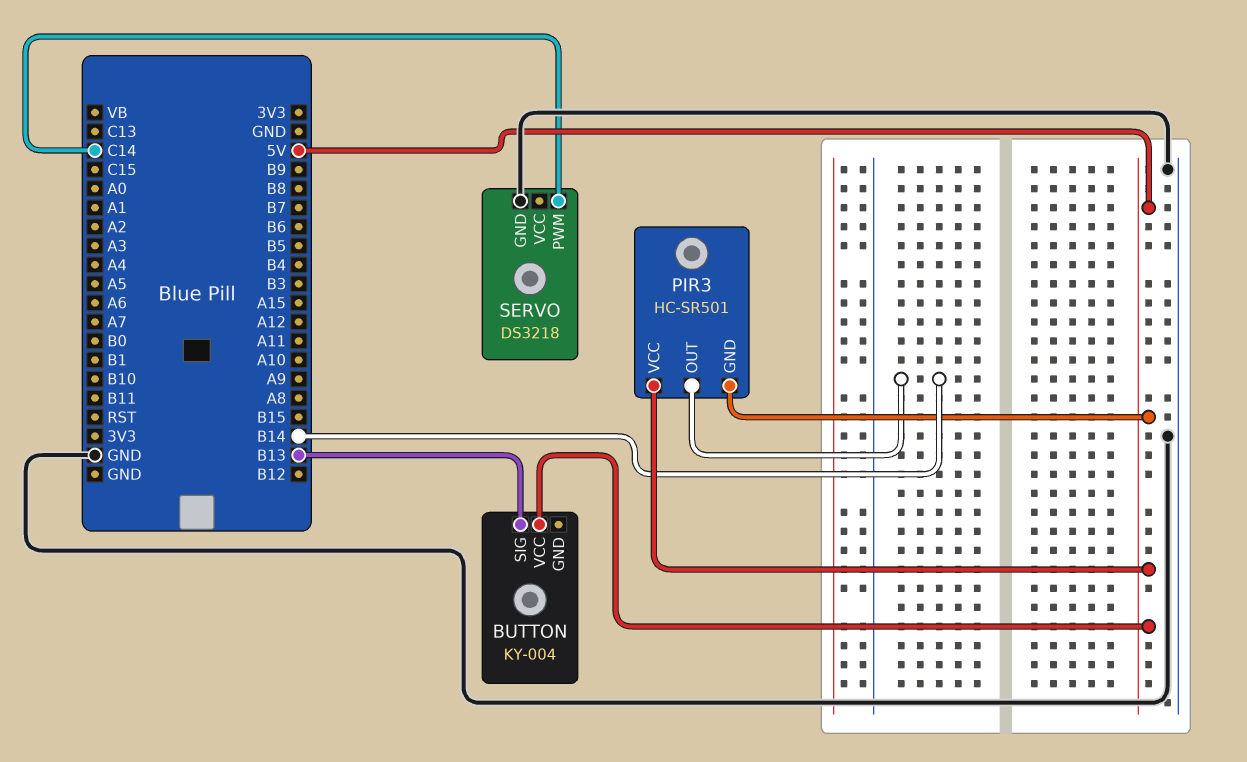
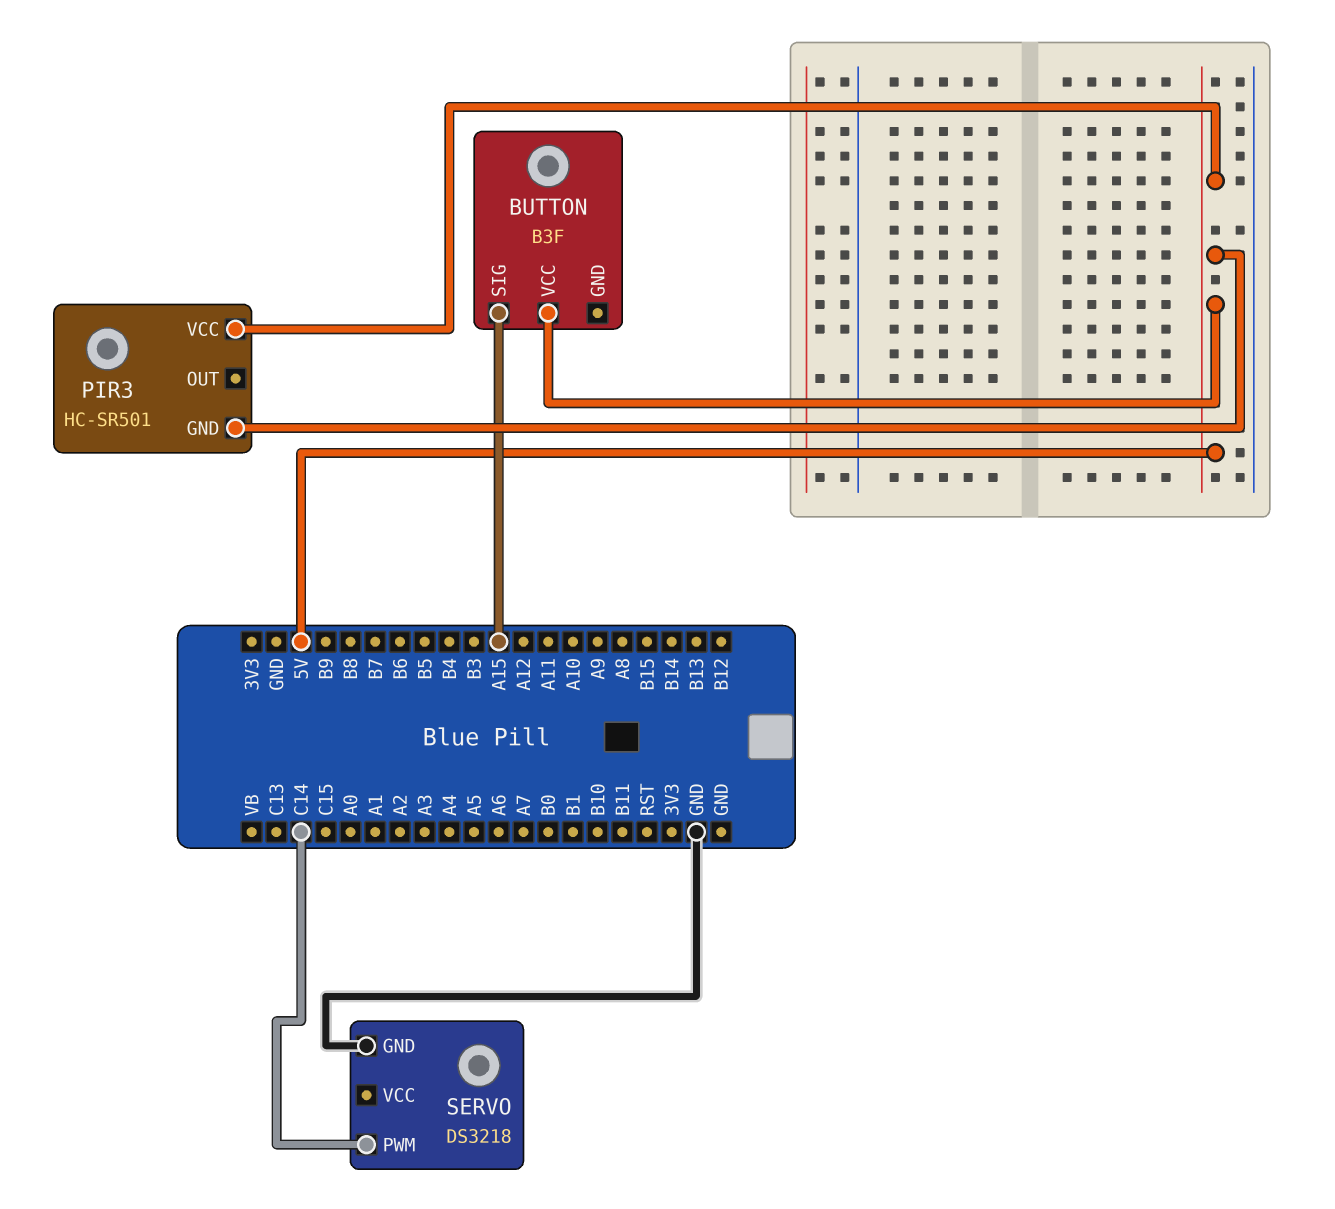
BUTTON: KY-004 -> B3F
BUTTON pin SIG: B13 -> A15
PIR3 pin OUT: B14 -> none

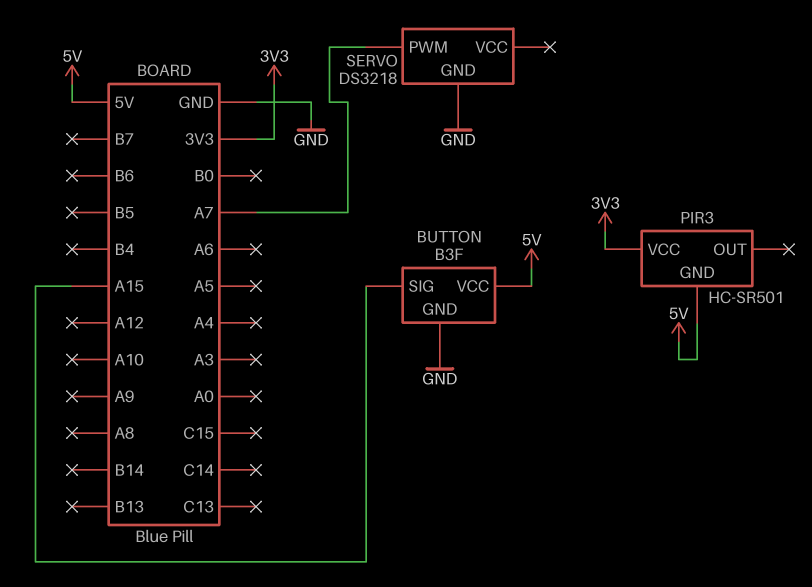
BUTTON pin GND: none -> GND
PIR3 pin VCC: 5V -> 3V3
SERVO pin PWM: C14 -> A7

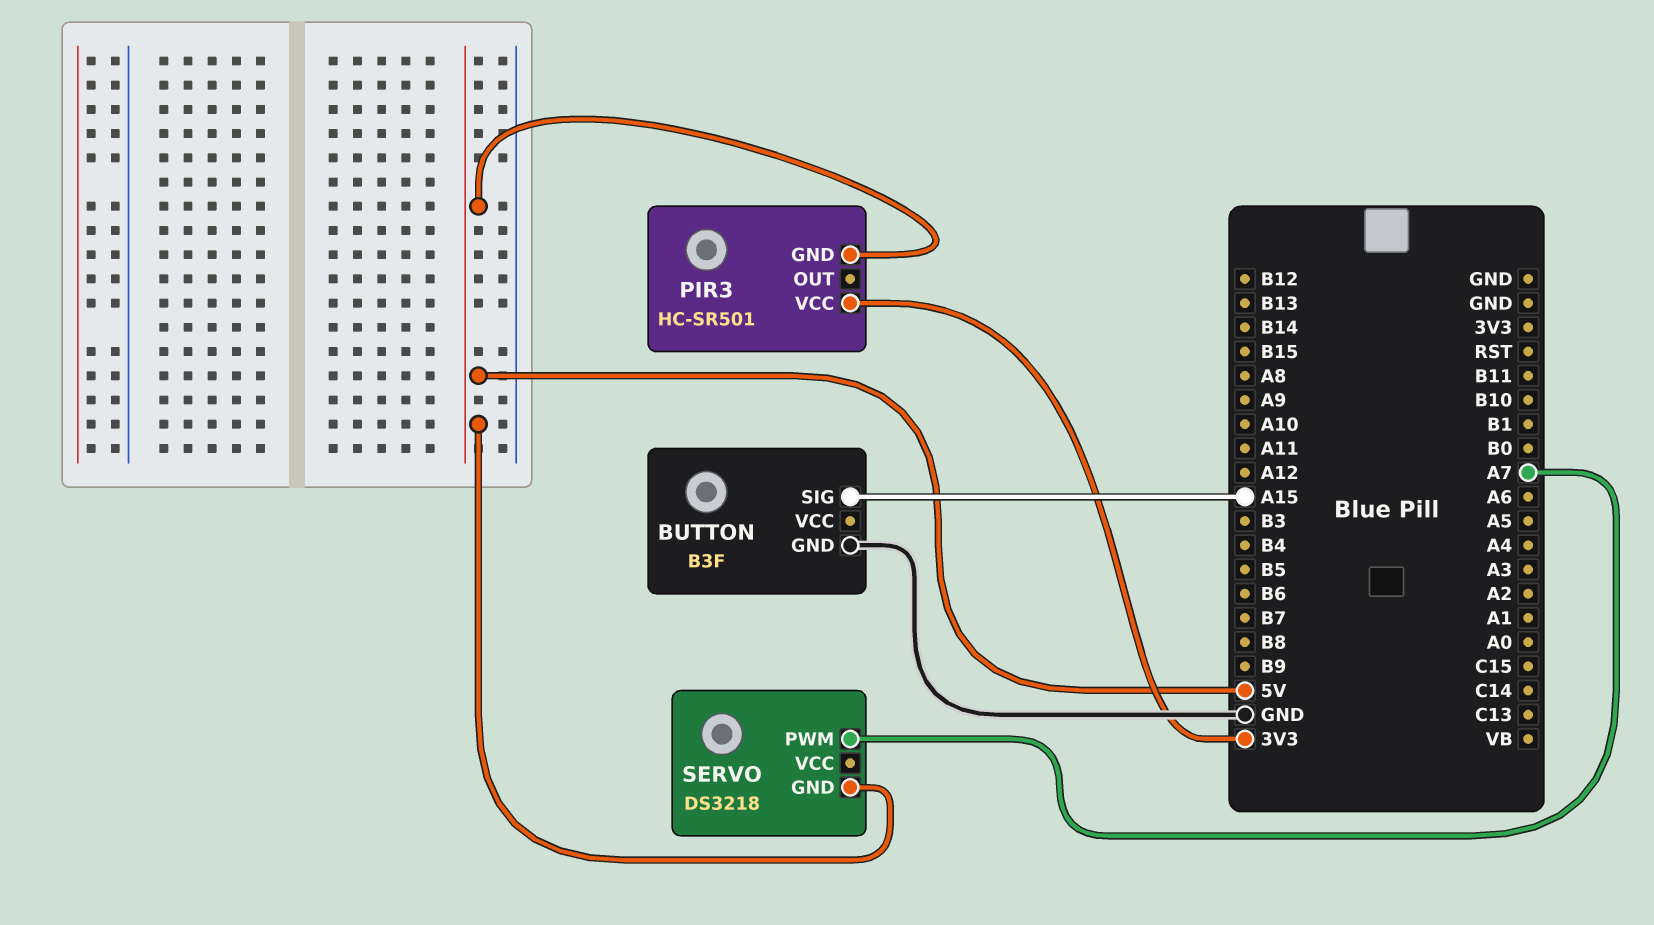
BUTTON pin VCC: 5V -> none
SERVO pin GND: GND -> 5V

